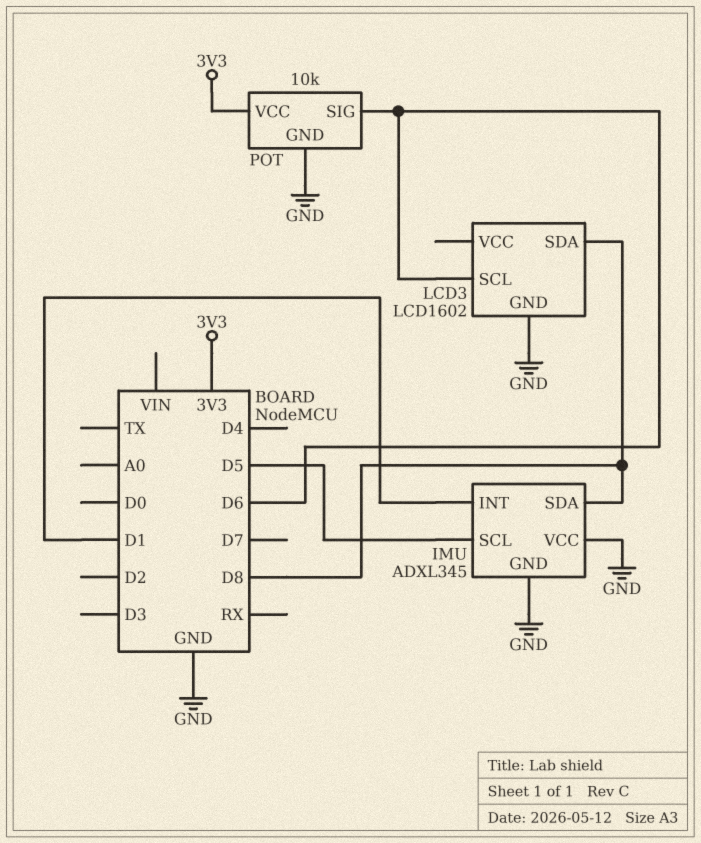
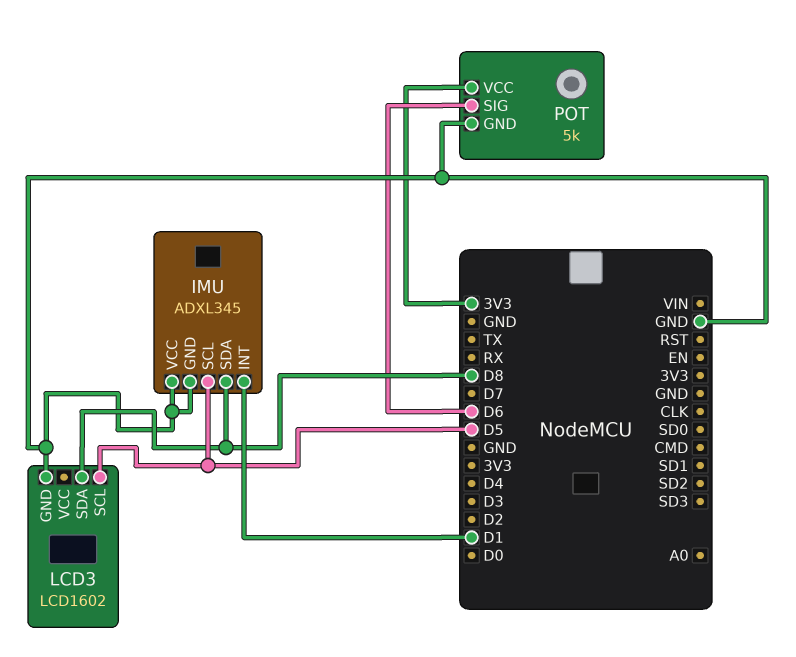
LCD3 pin SCL: D6 -> D5
POT: 10k -> 5k

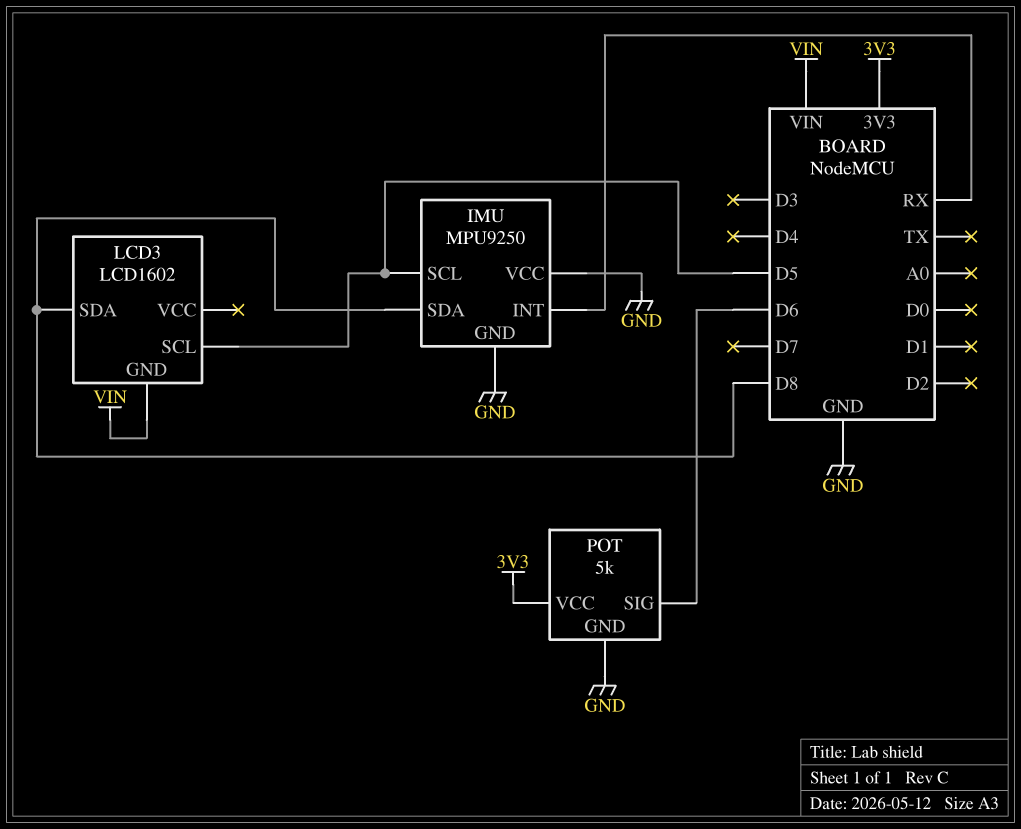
IMU: ADXL345 -> MPU9250
IMU pin INT: D1 -> RX
LCD3 pin GND: GND -> VIN

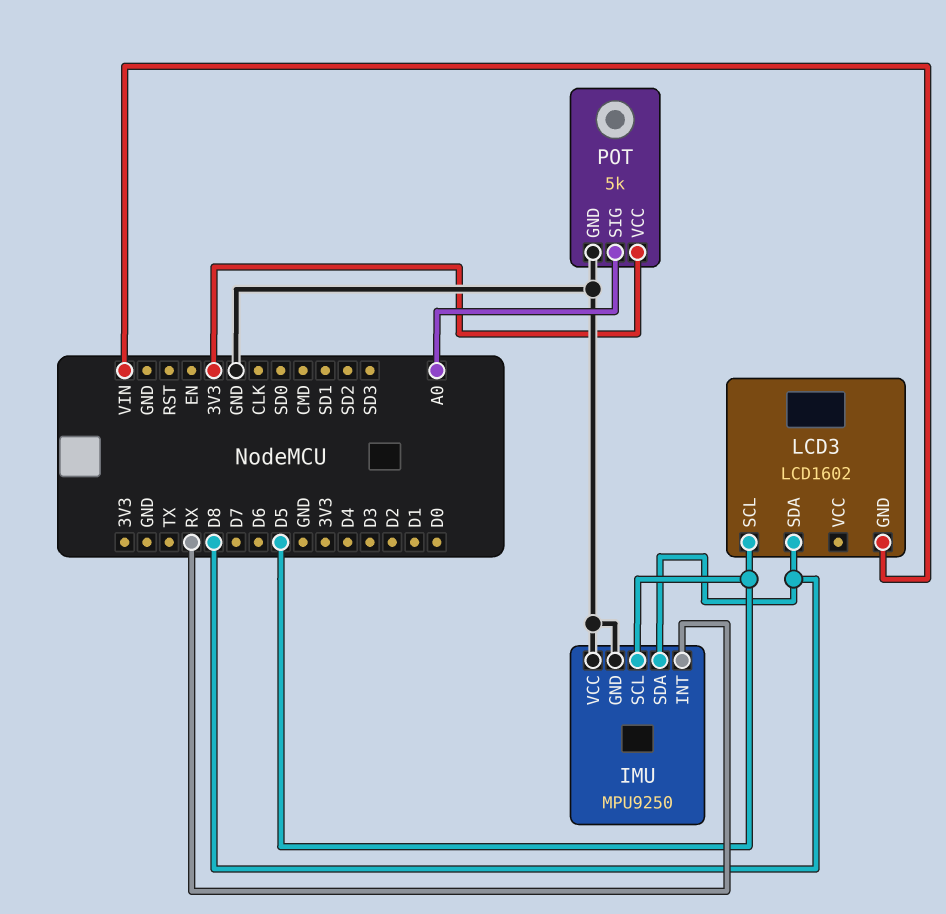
POT pin SIG: D6 -> A0

